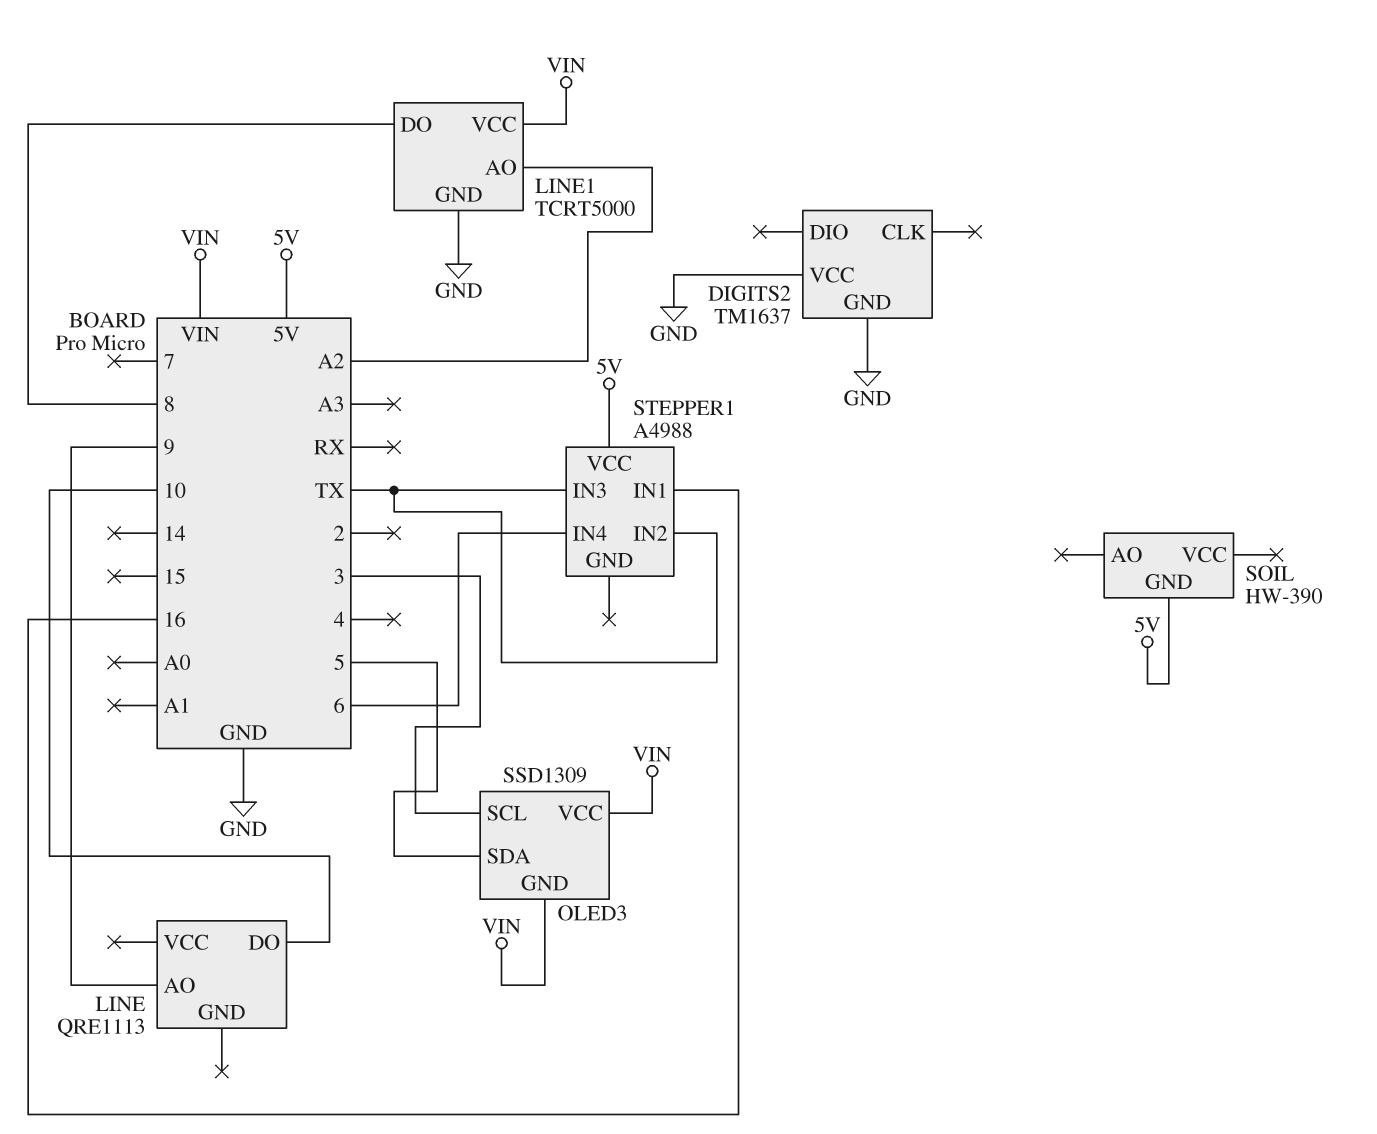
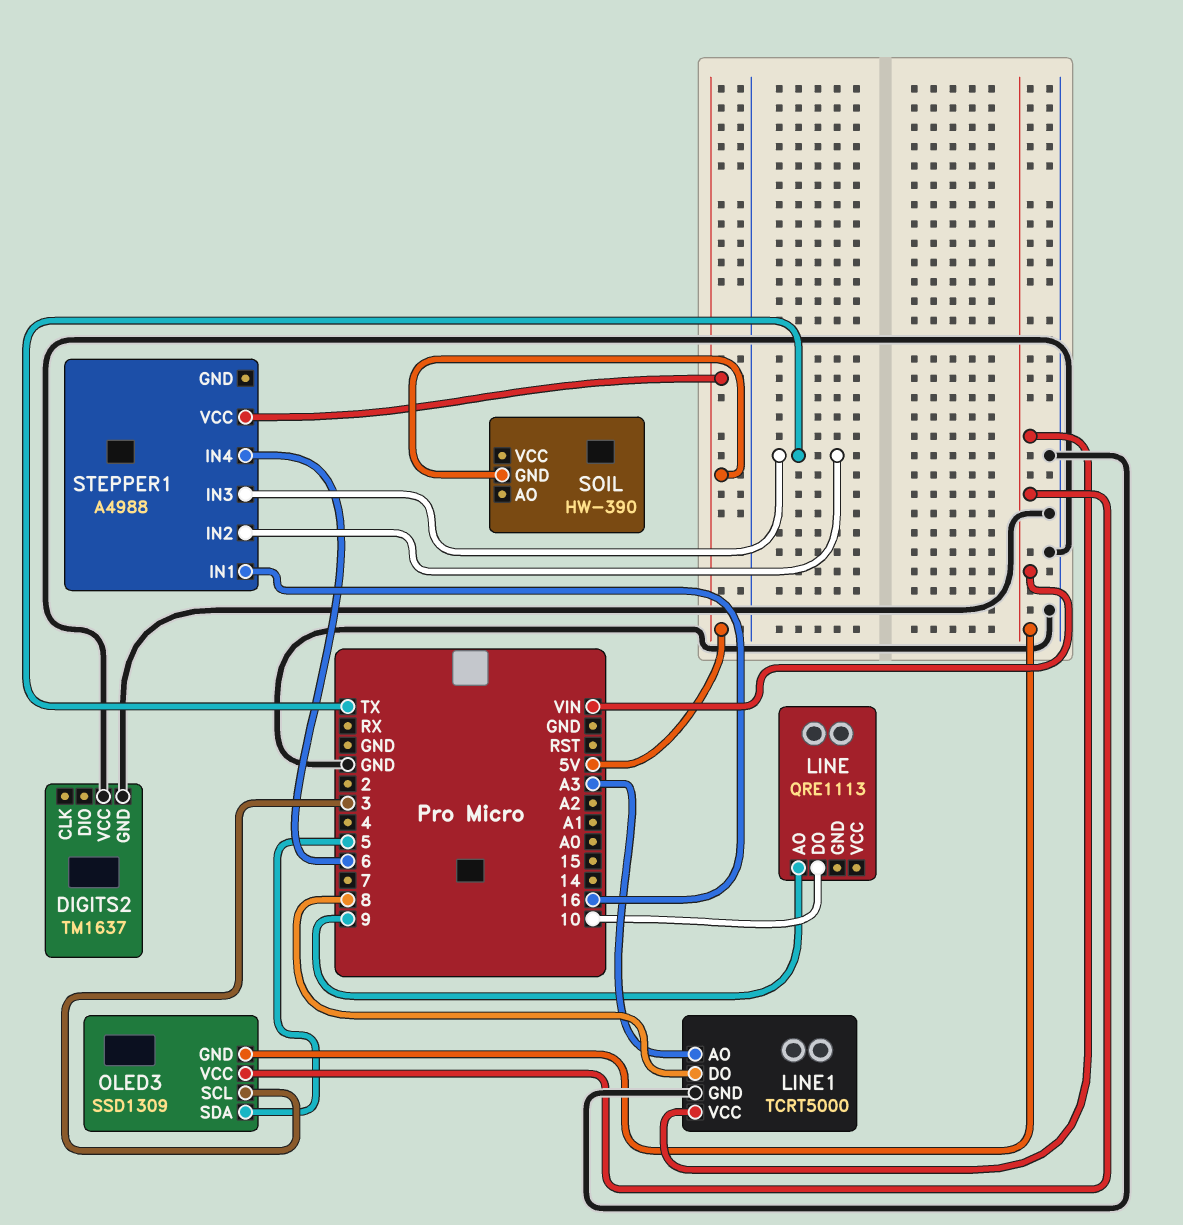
LINE1 pin AO: A2 -> A3

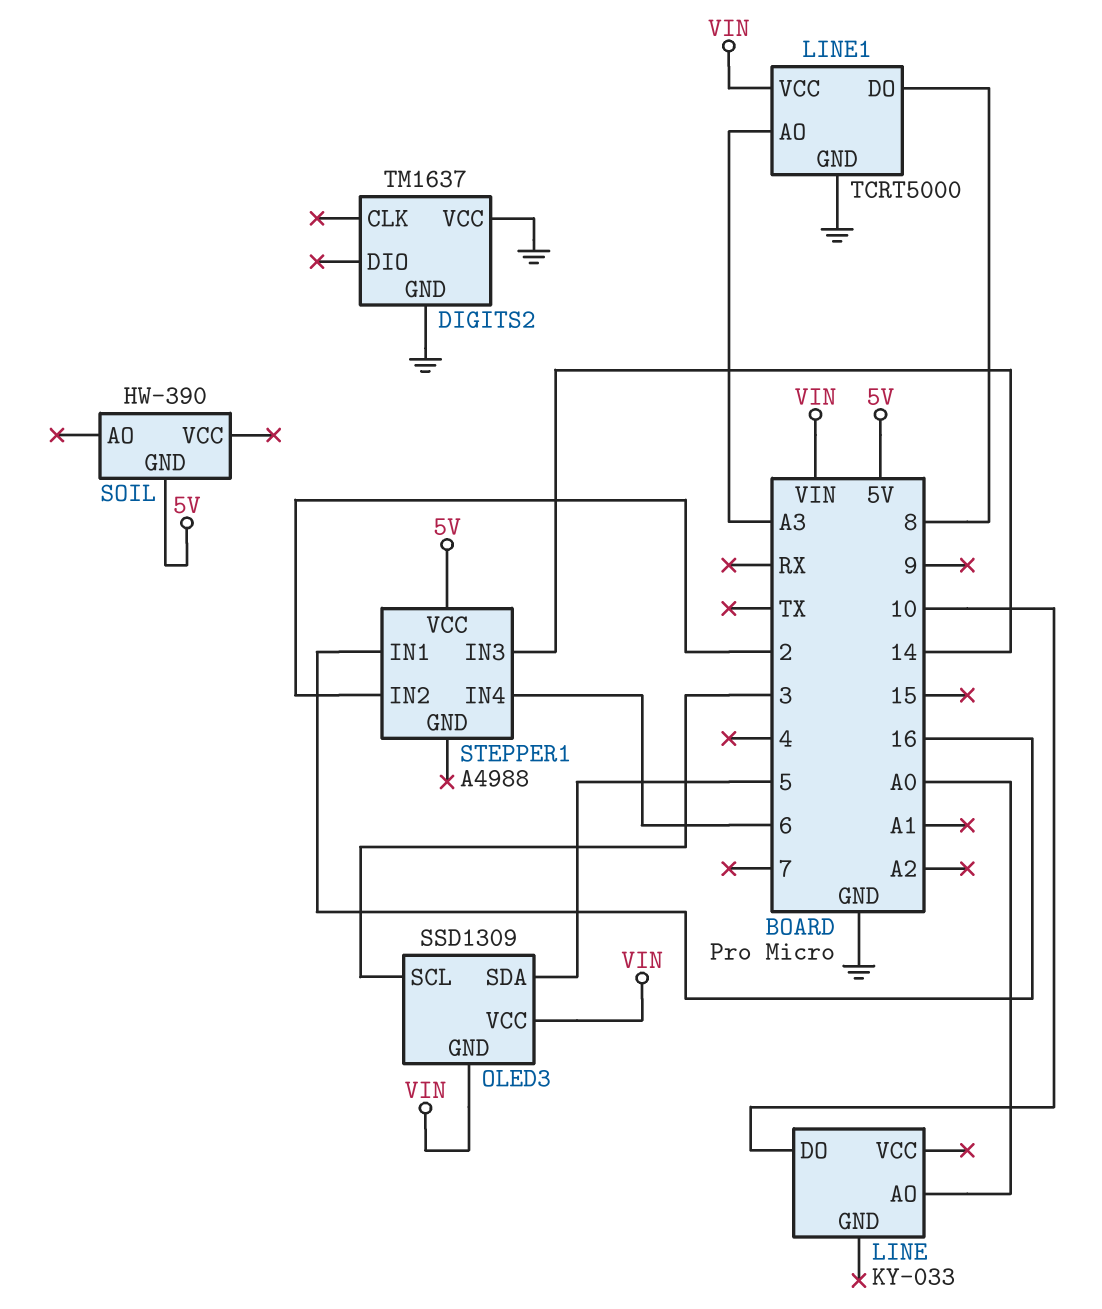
LINE: QRE1113 -> KY-033
LINE pin AO: 9 -> A0
STEPPER1 pin IN2: TX -> 2
STEPPER1 pin IN3: TX -> 14

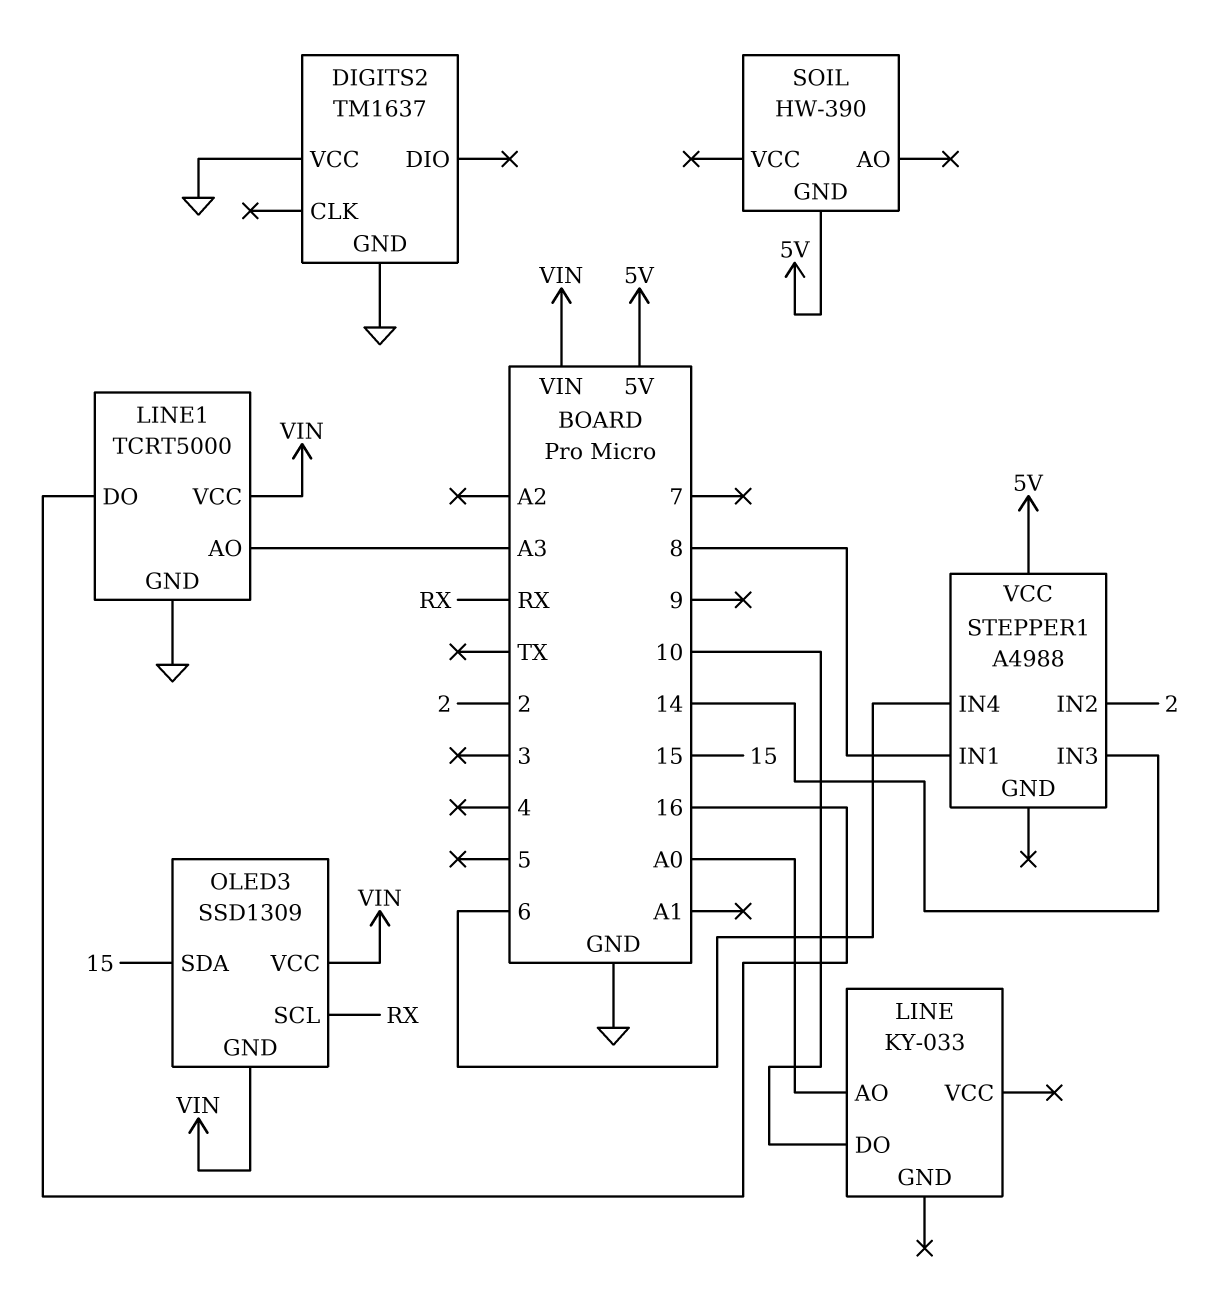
LINE1 pin DO: 8 -> 16
OLED3 pin SCL: 3 -> RX
OLED3 pin SDA: 5 -> 15
STEPPER1 pin IN1: 16 -> 8

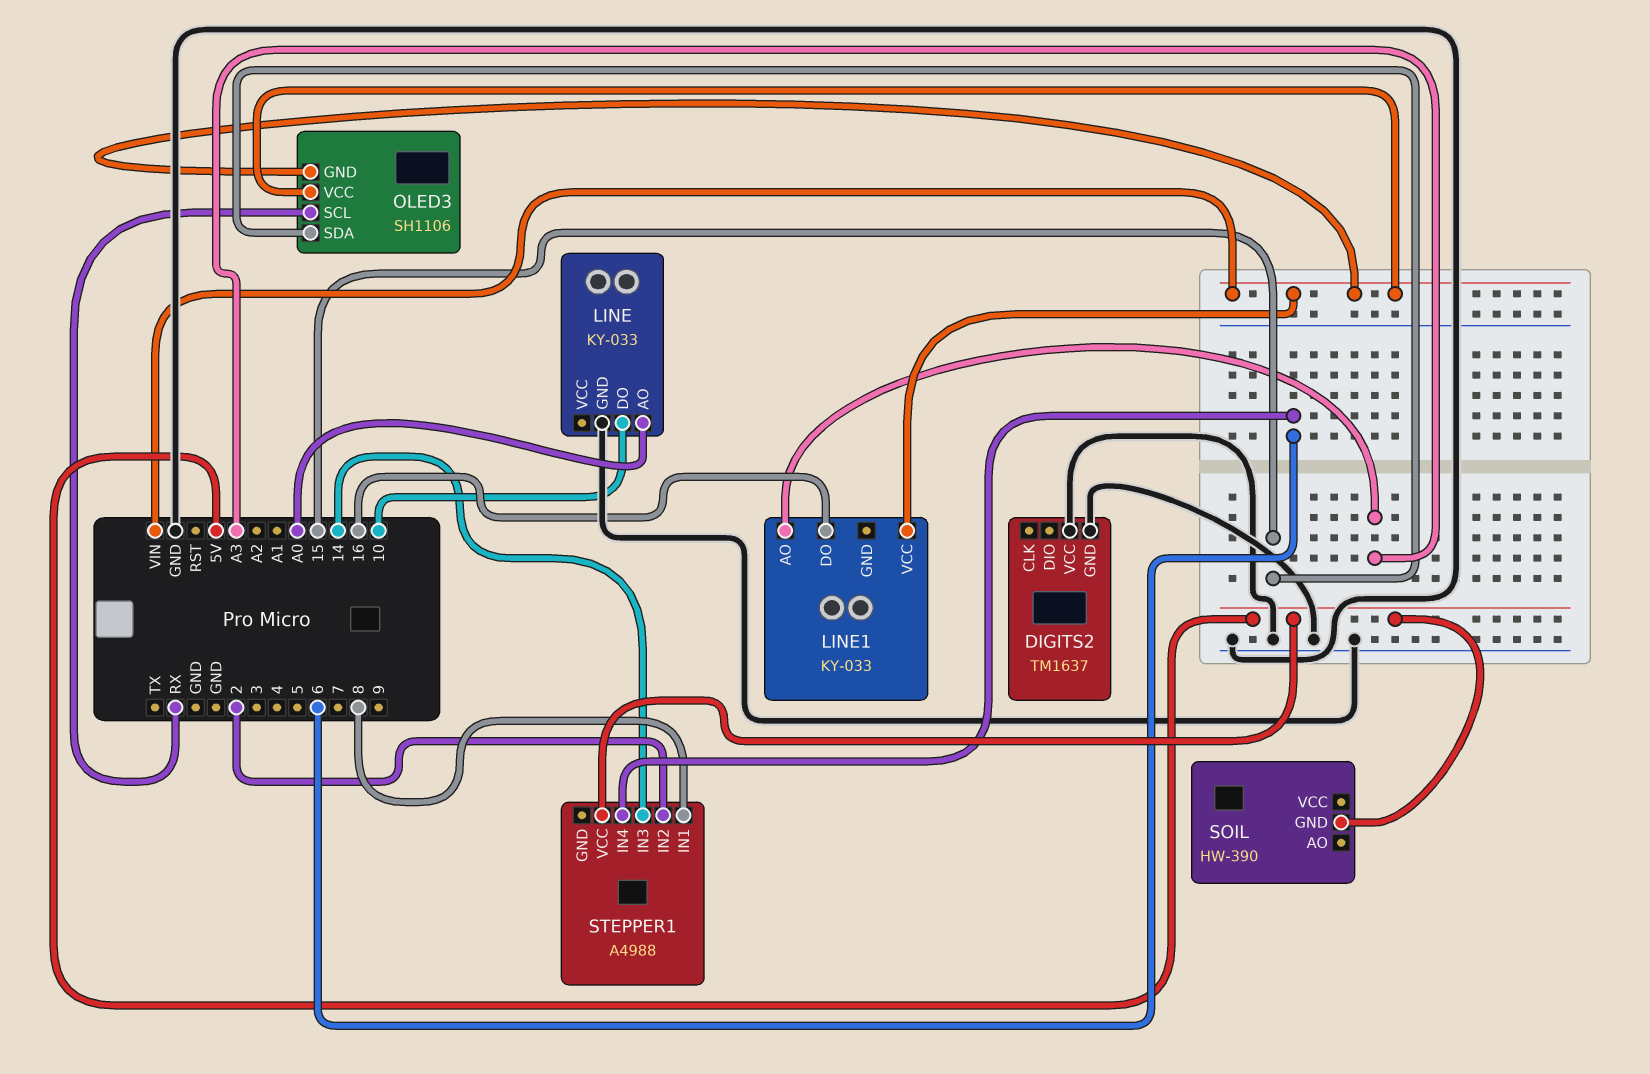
LINE pin GND: none -> GND
LINE1: TCRT5000 -> KY-033
LINE1 pin GND: GND -> none
OLED3: SSD1309 -> SH1106

